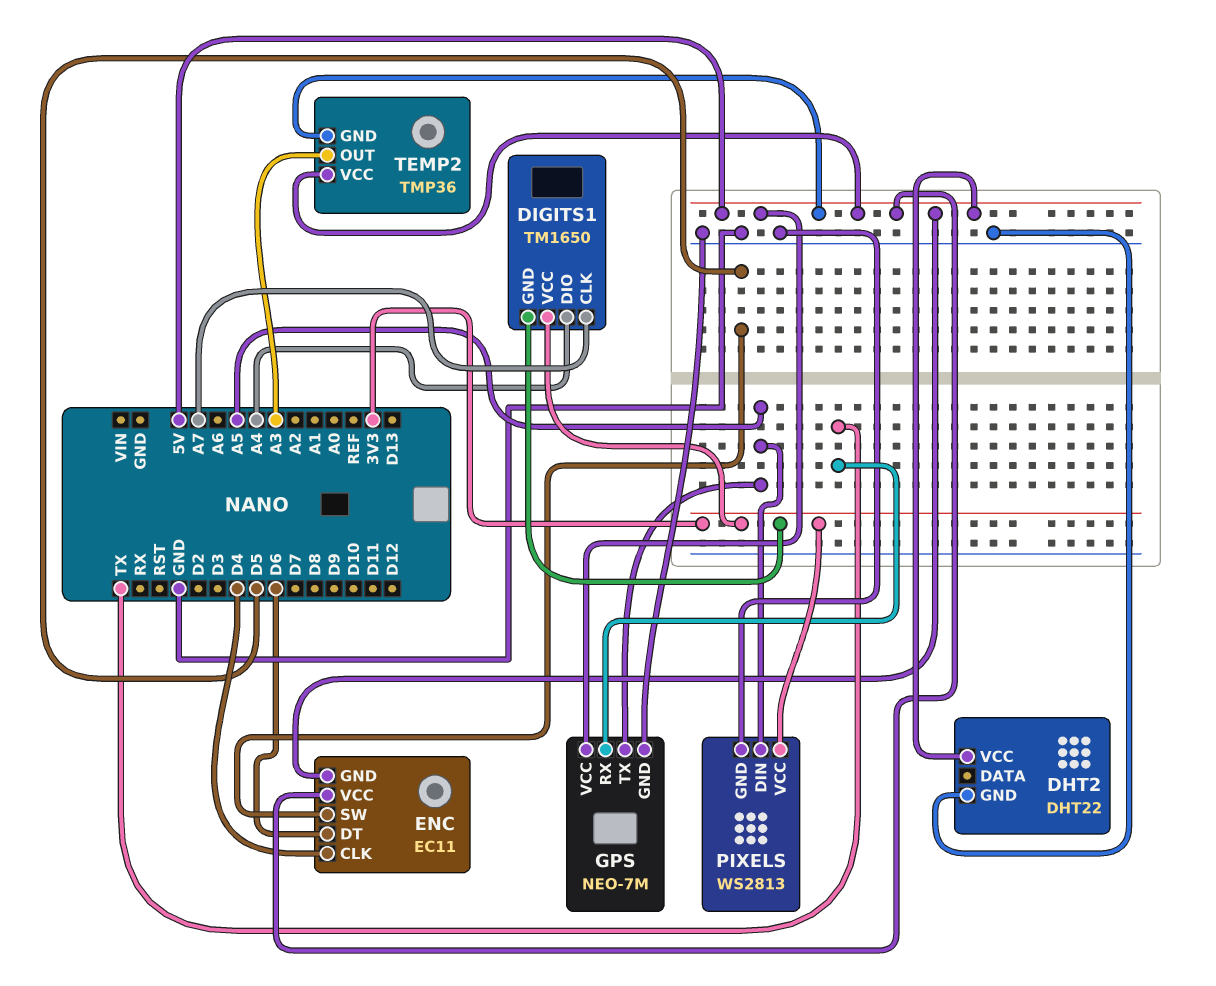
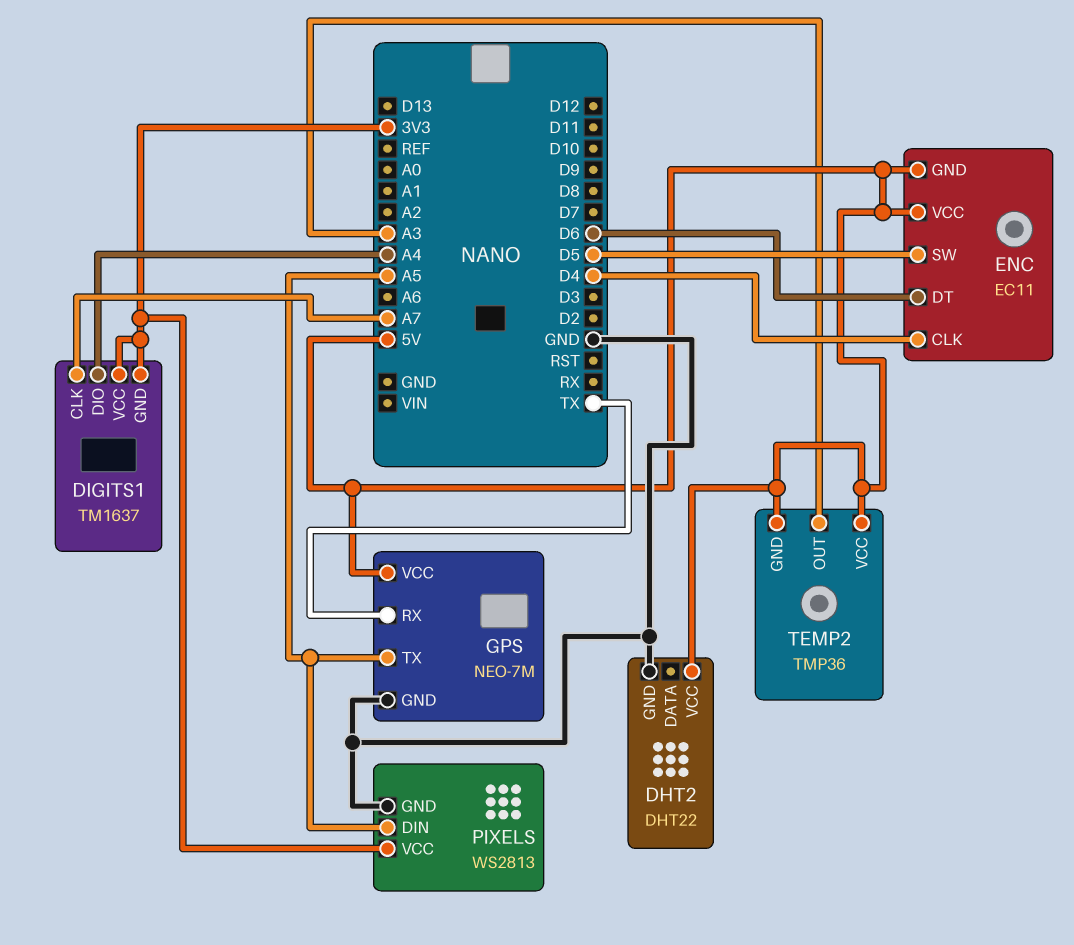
DIGITS1: TM1650 -> TM1637

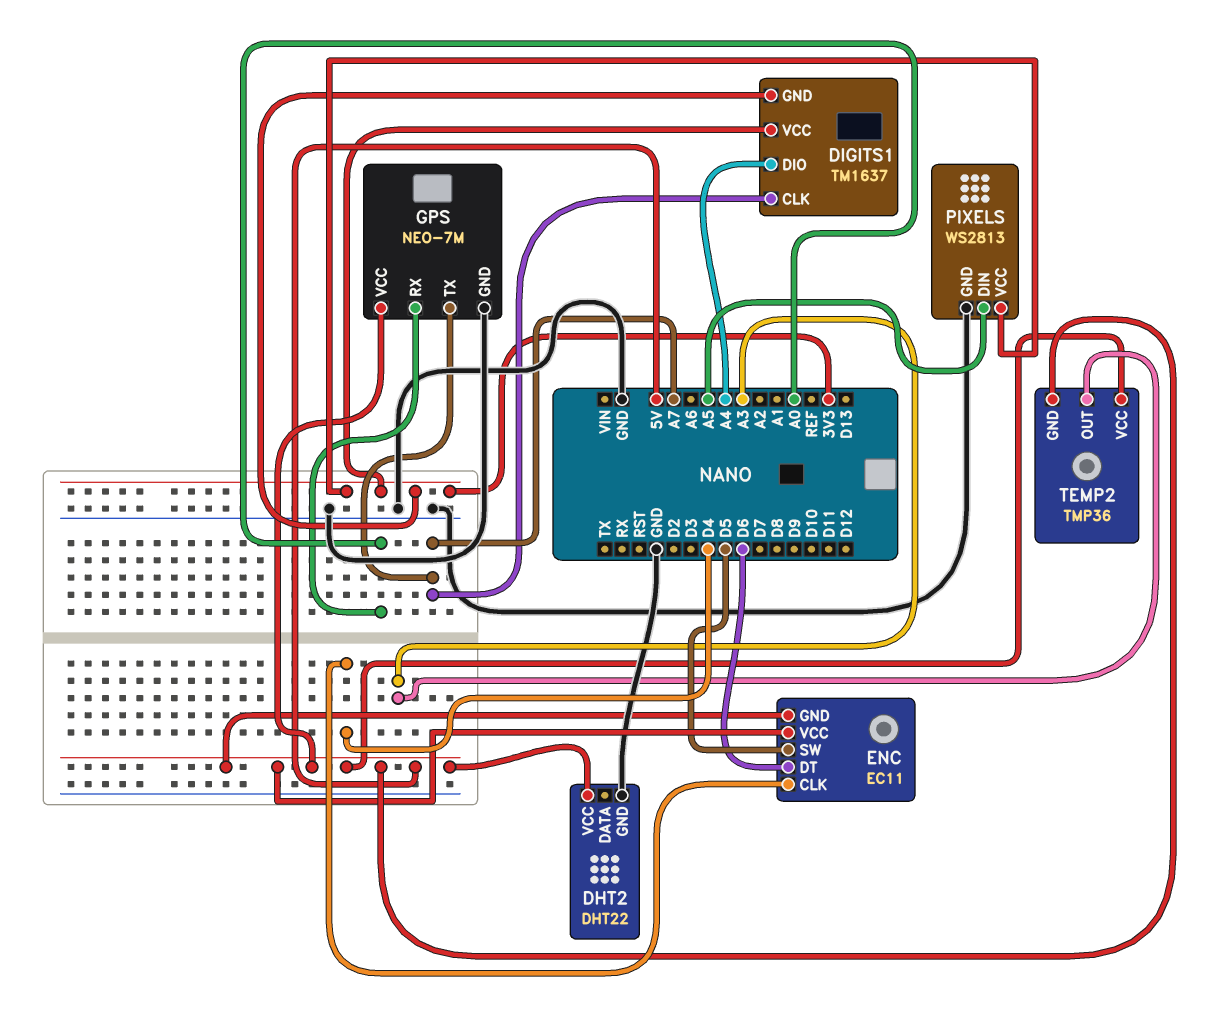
GPS pin RX: TX -> A0
GPS pin TX: A5 -> A7

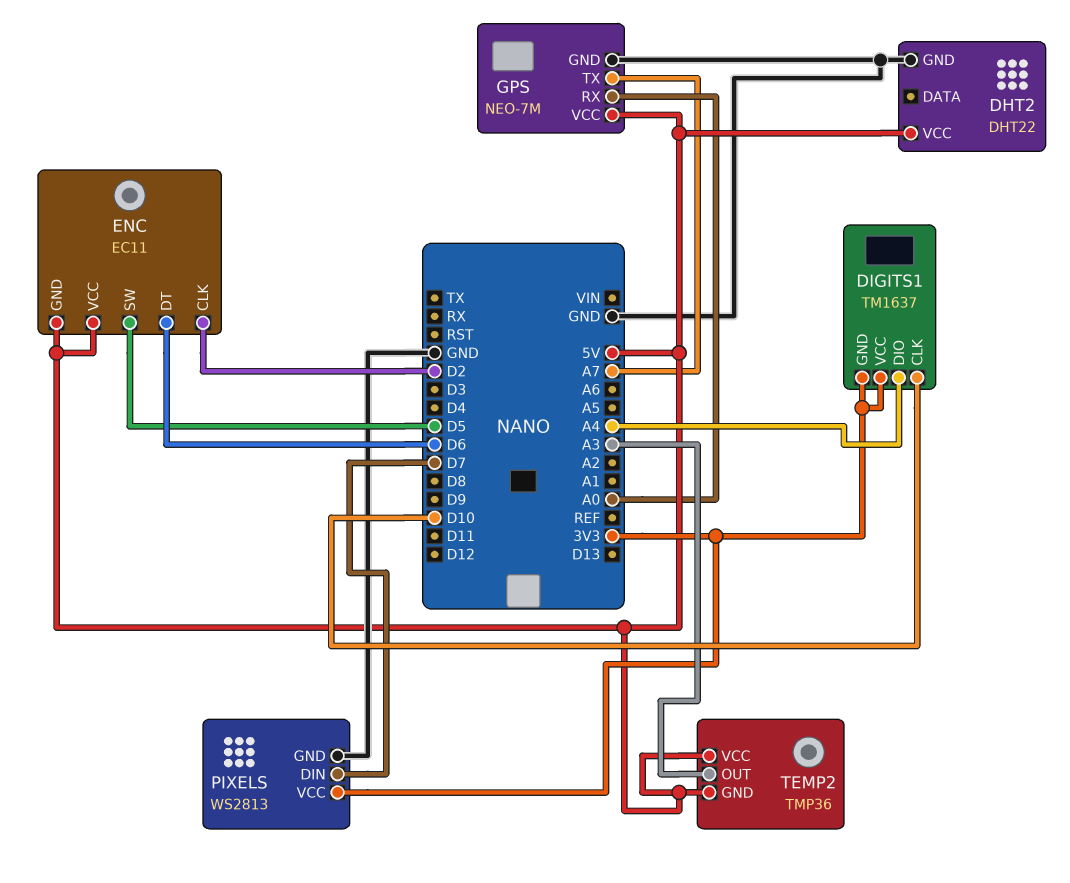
DIGITS1 pin CLK: A7 -> D10
ENC pin CLK: D4 -> D2
PIXELS pin DIN: A5 -> D7

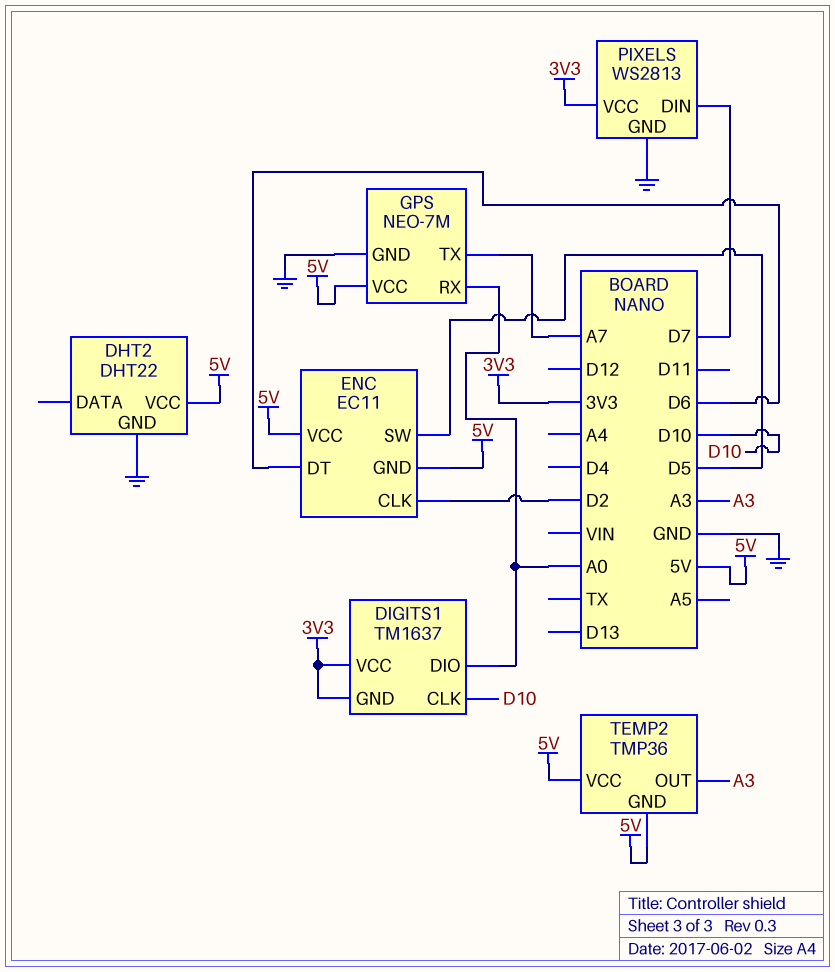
DIGITS1 pin DIO: A4 -> A0

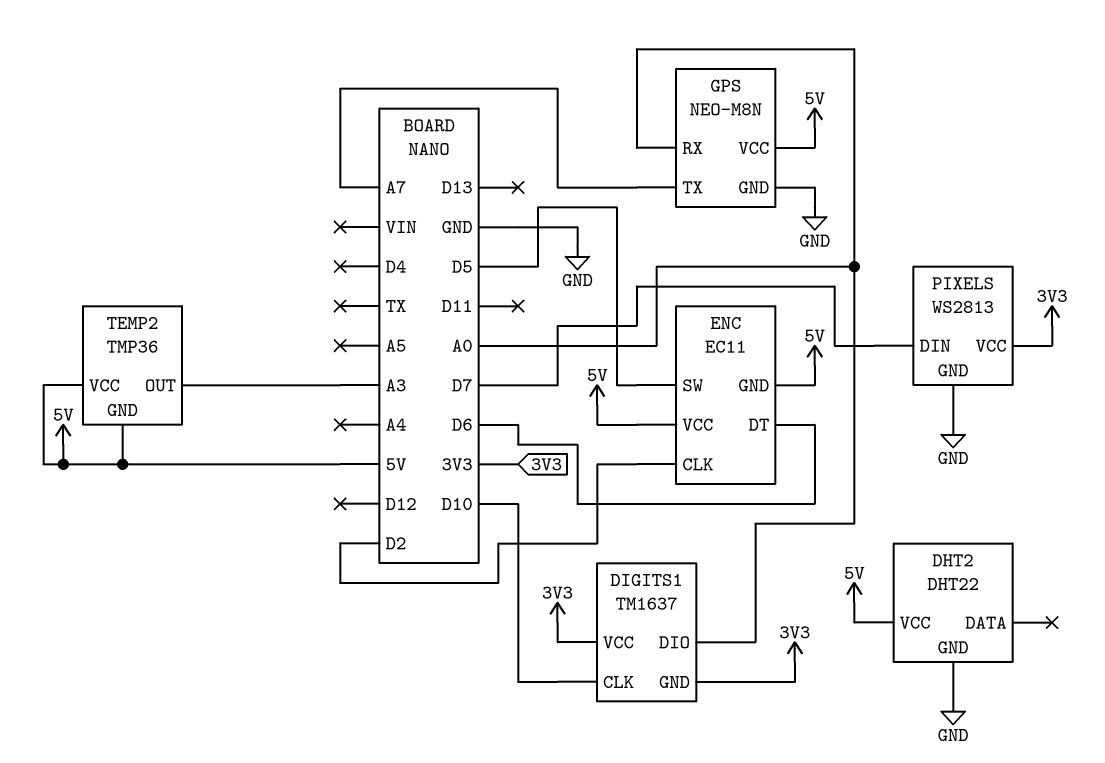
GPS: NEO-7M -> NEO-M8N

